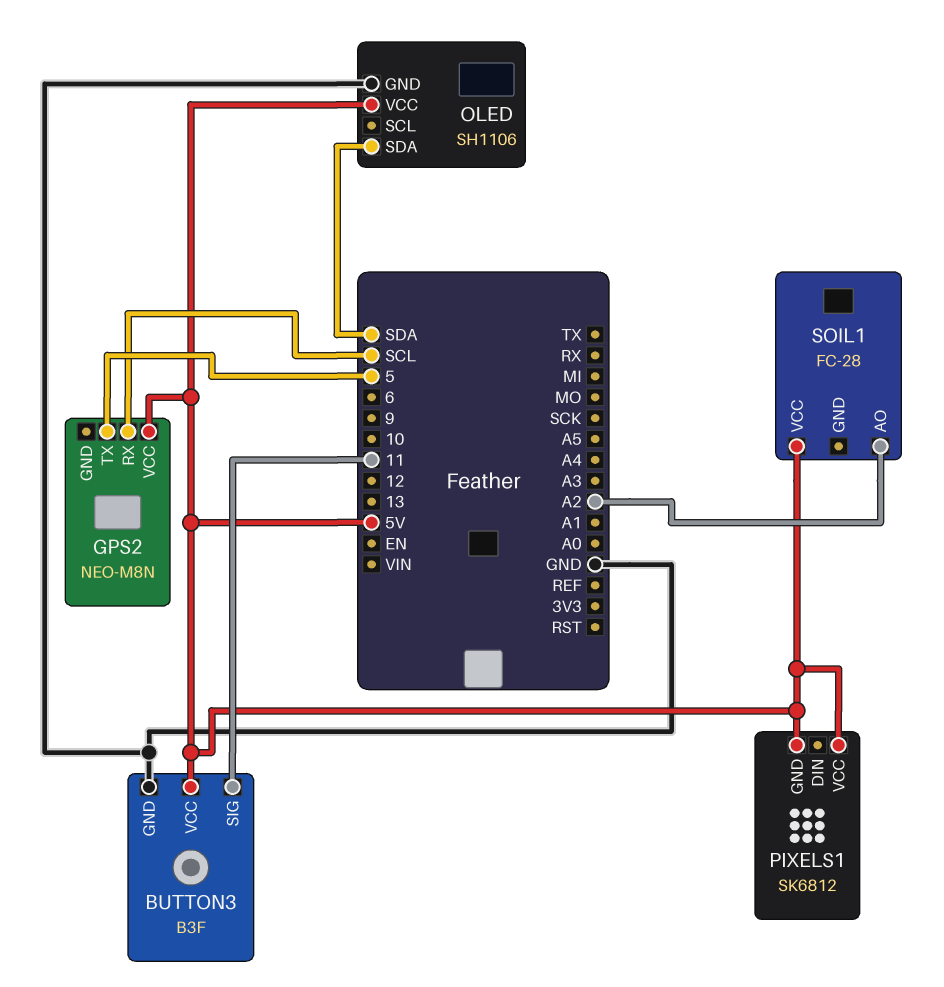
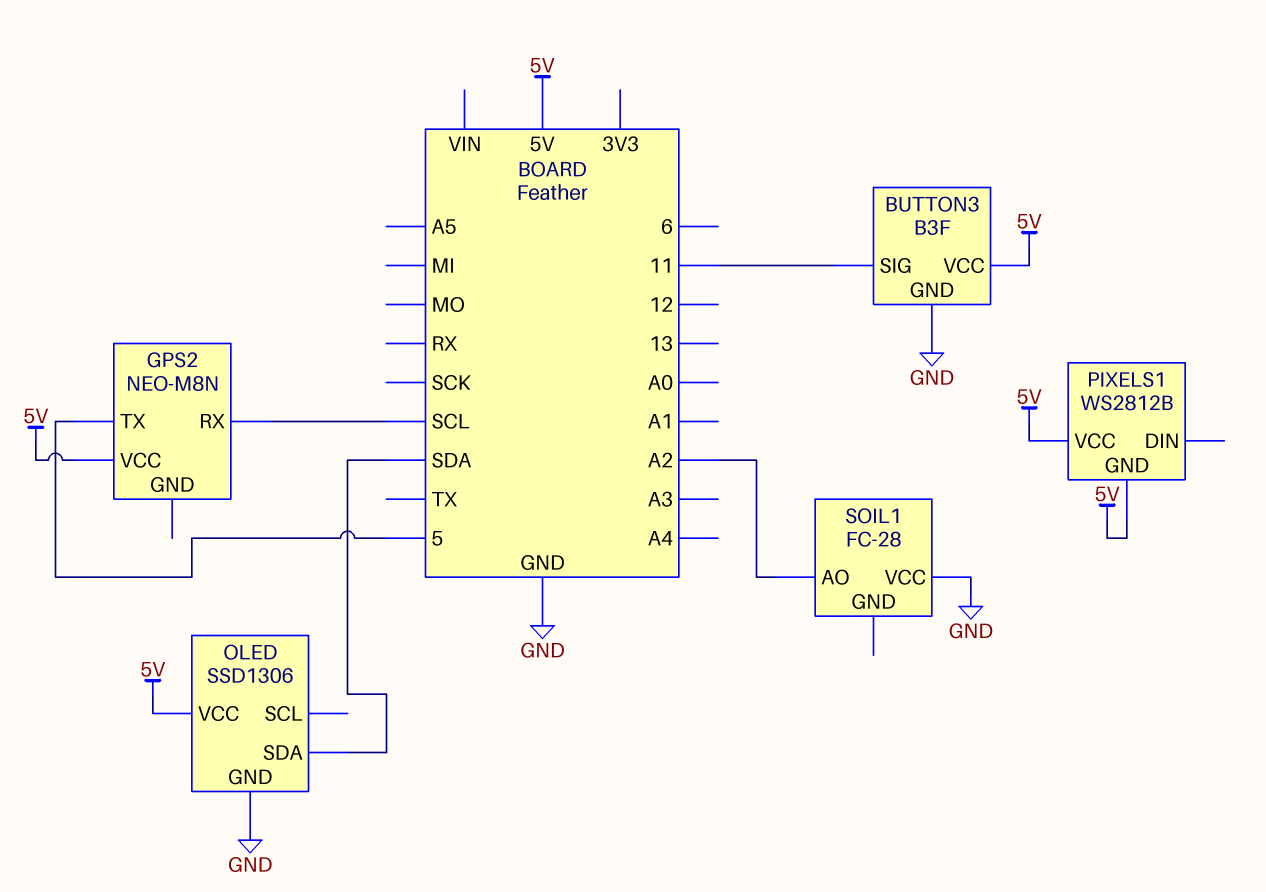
OLED: SH1106 -> SSD1306
PIXELS1: SK6812 -> WS2812B
SOIL1 pin VCC: 5V -> GND

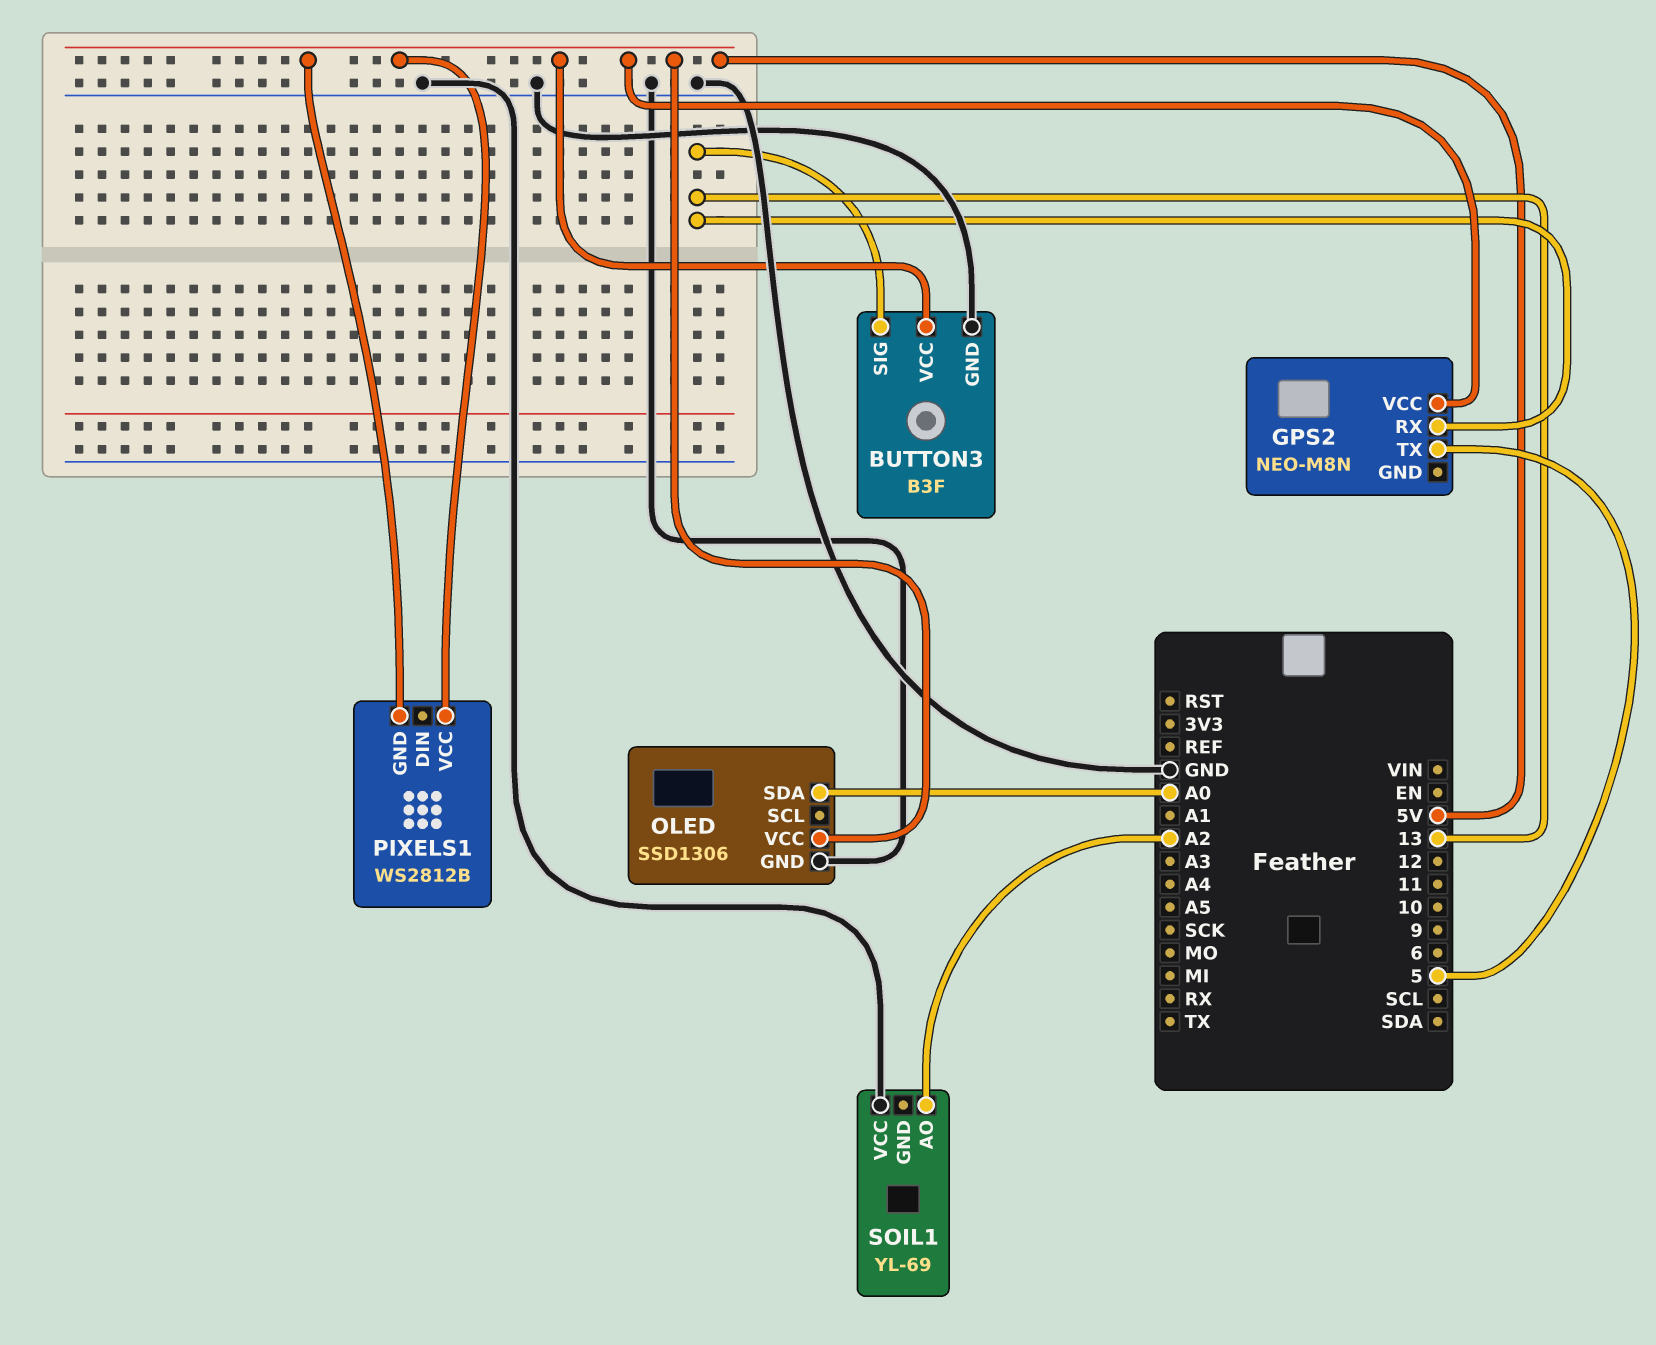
BUTTON3 pin SIG: 11 -> 13
GPS2 pin RX: SCL -> 13
OLED pin SDA: SDA -> A0
SOIL1: FC-28 -> YL-69

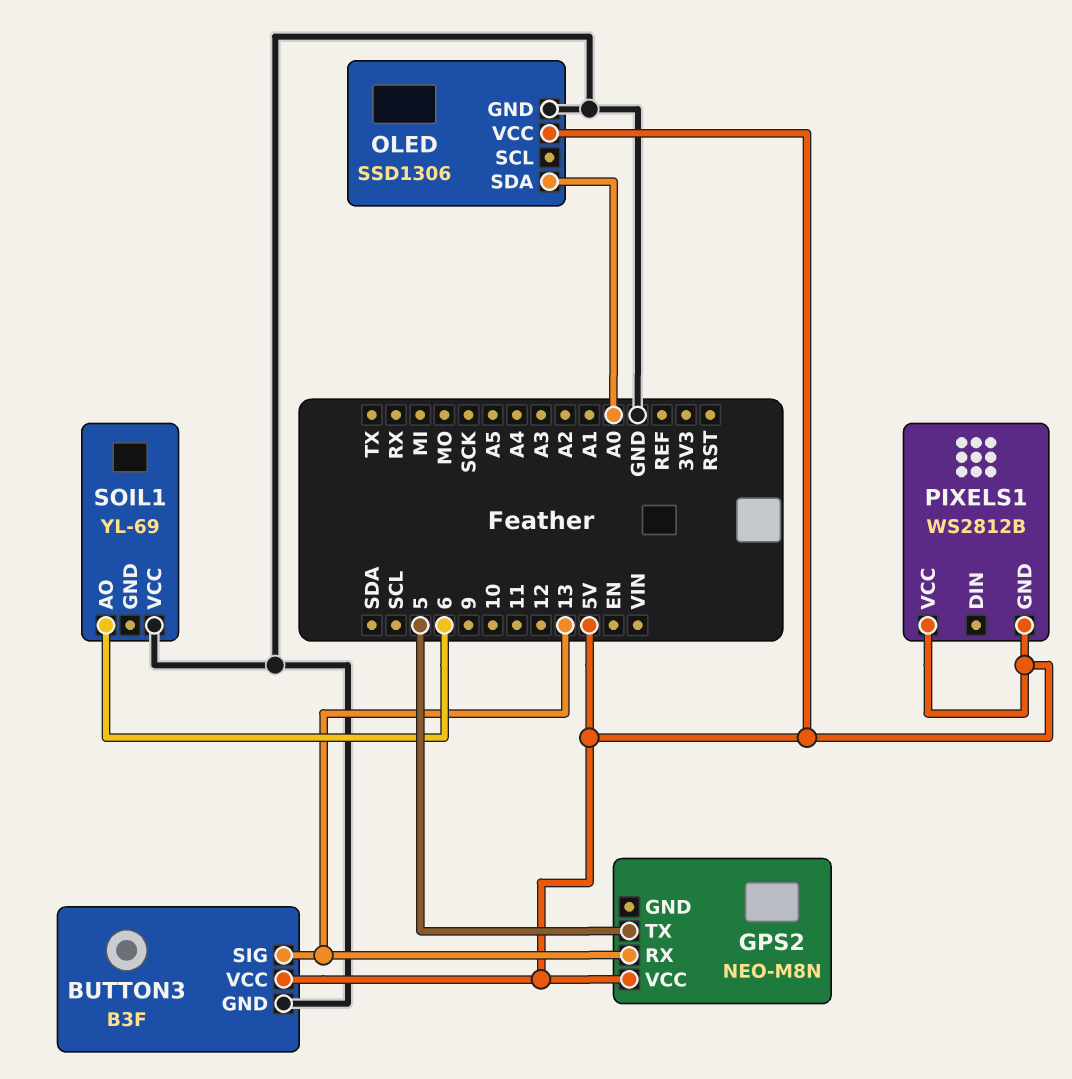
SOIL1 pin AO: A2 -> 6

